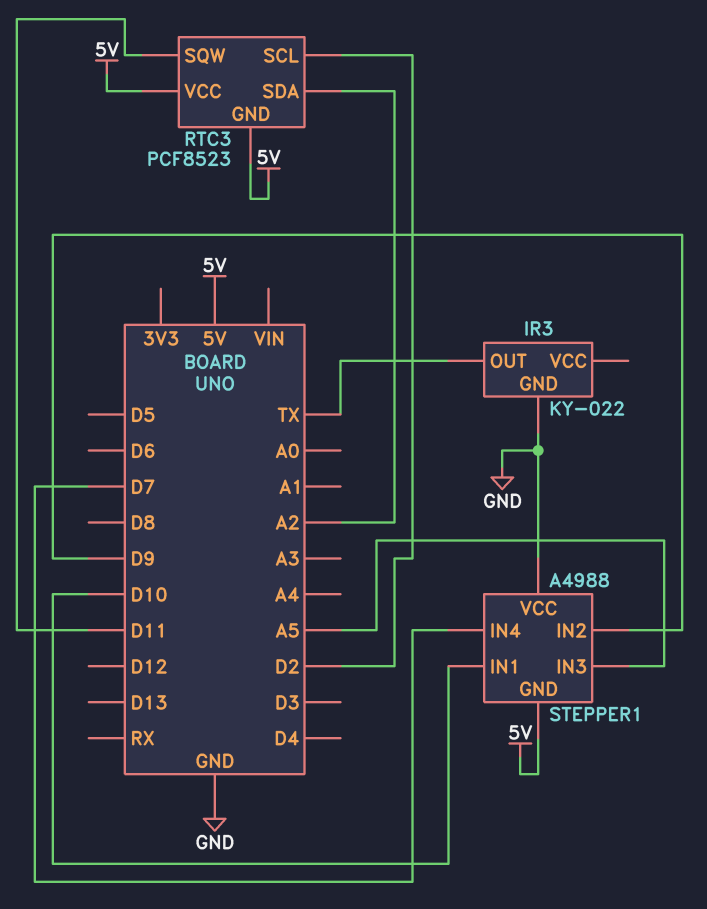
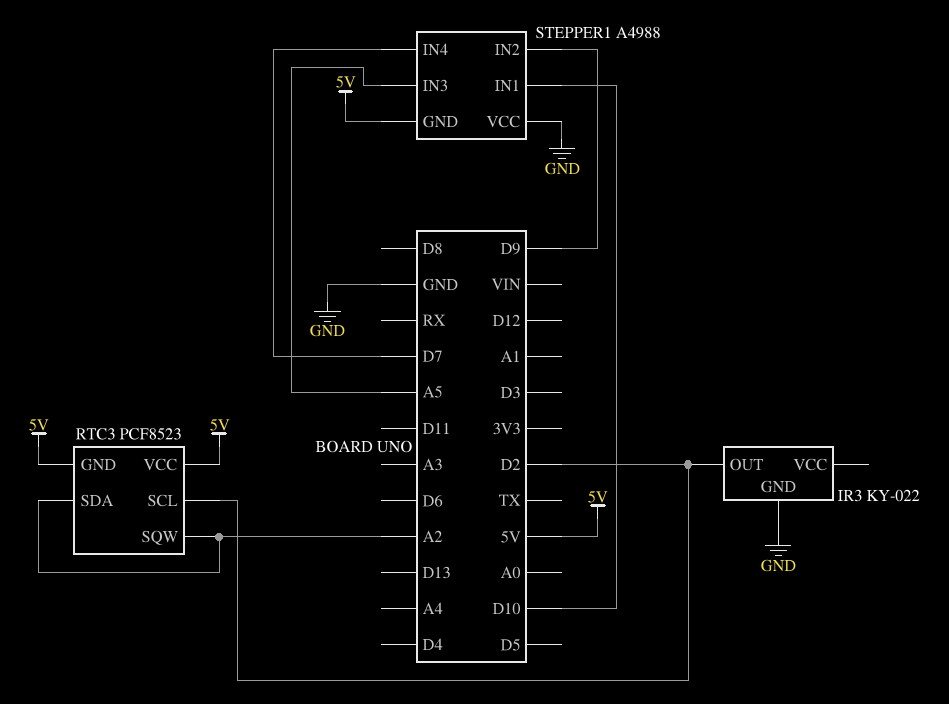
IR3 pin OUT: TX -> D2
RTC3 pin SQW: D11 -> A2

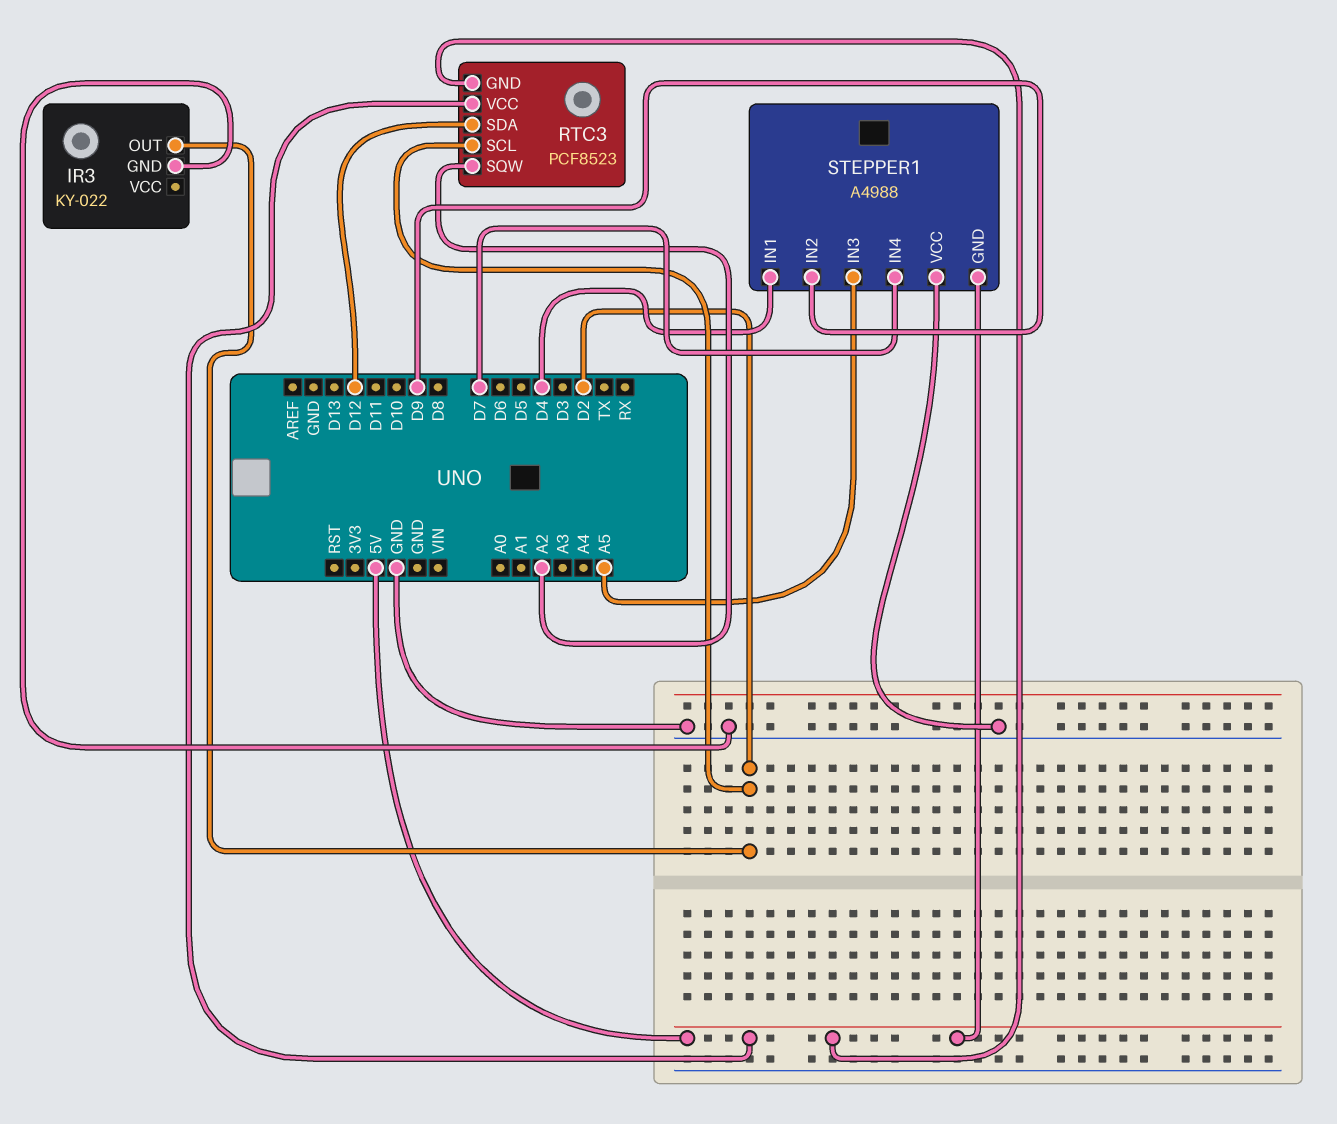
RTC3 pin SDA: A2 -> D12
STEPPER1 pin IN1: D10 -> D4

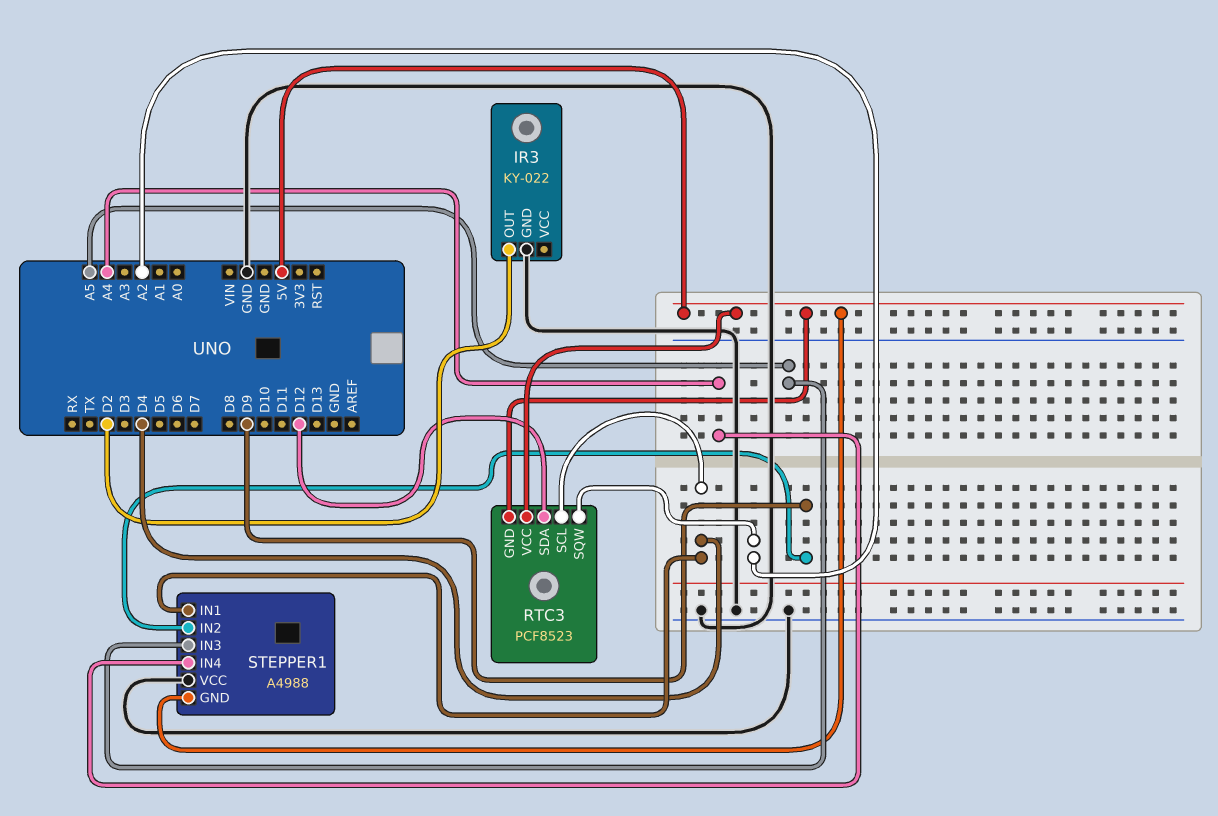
RTC3 pin SCL: D2 -> D4
STEPPER1 pin IN4: D7 -> A4

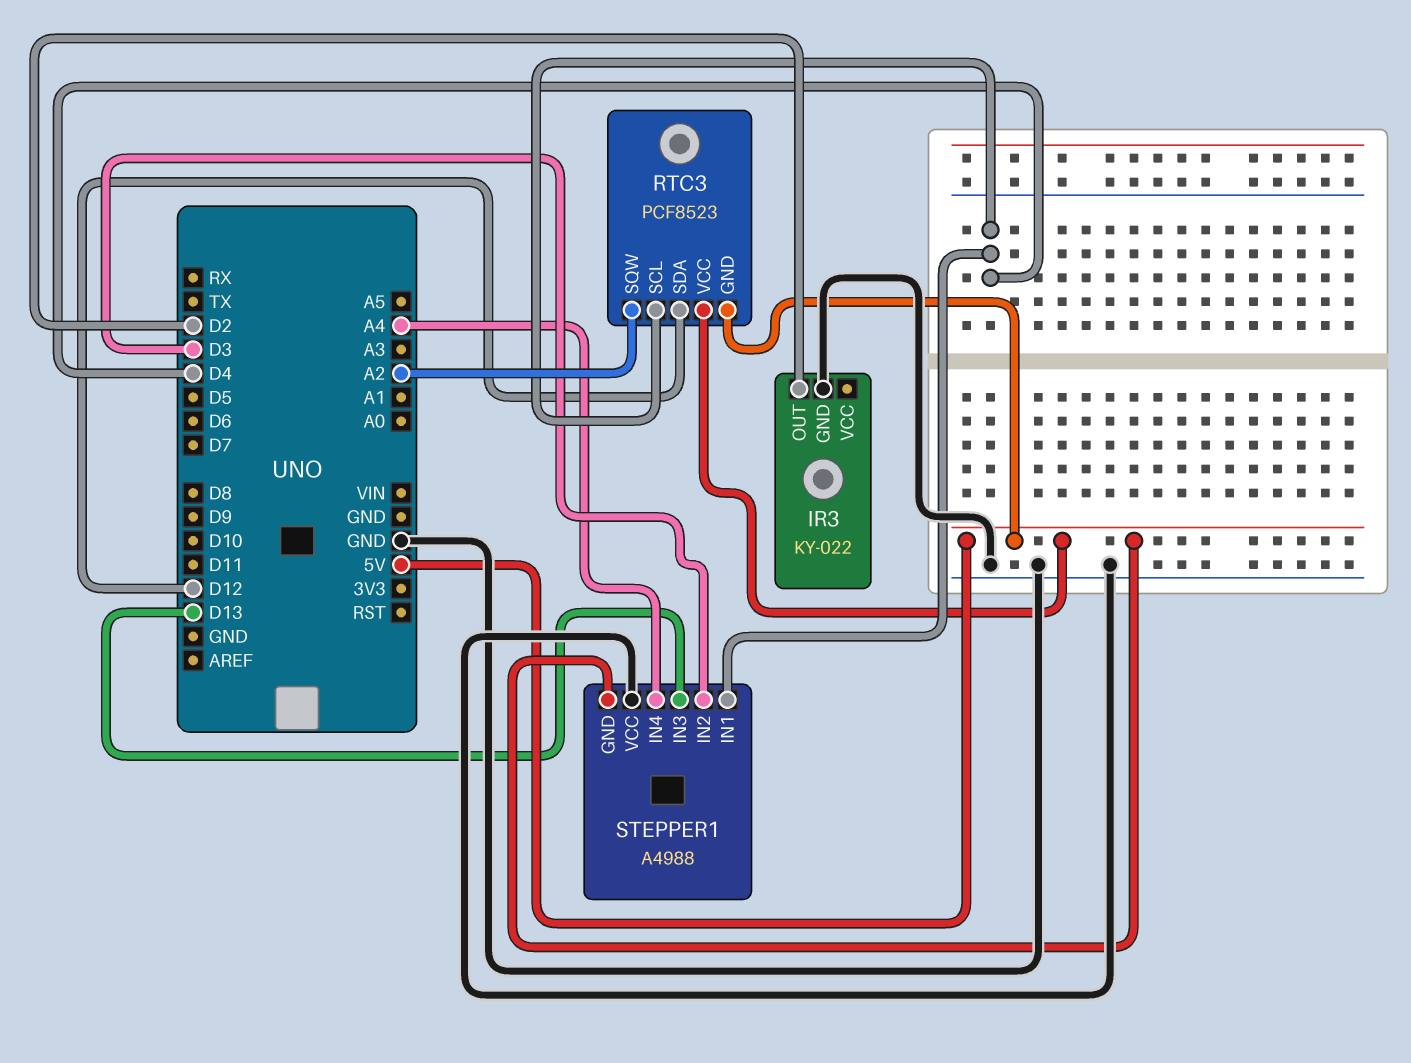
STEPPER1 pin IN2: D9 -> D3
STEPPER1 pin IN3: A5 -> D13

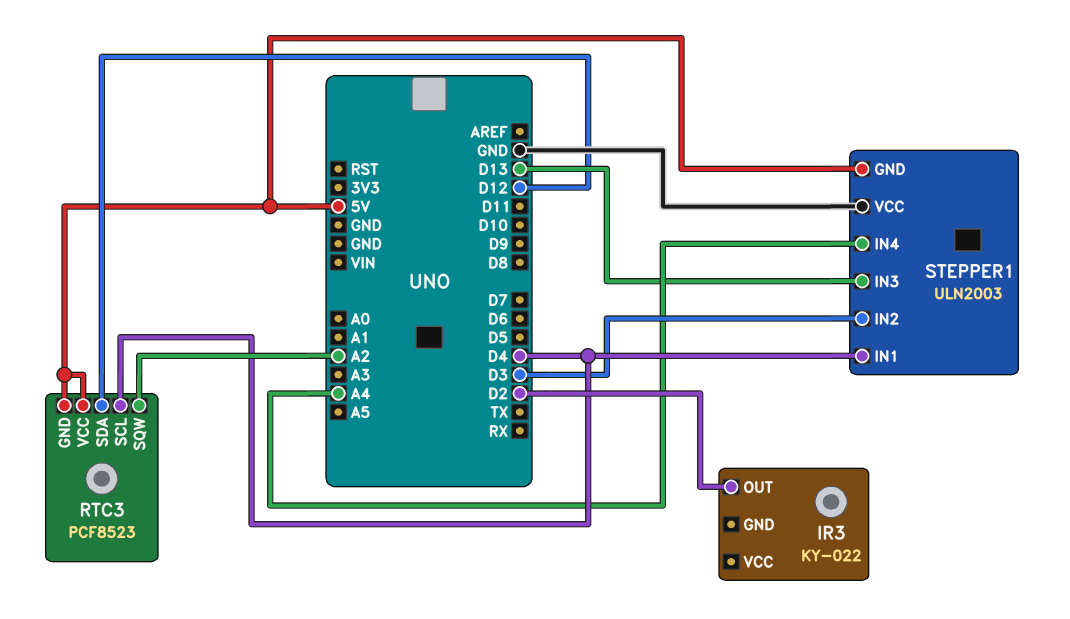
IR3 pin GND: GND -> none
STEPPER1: A4988 -> ULN2003

